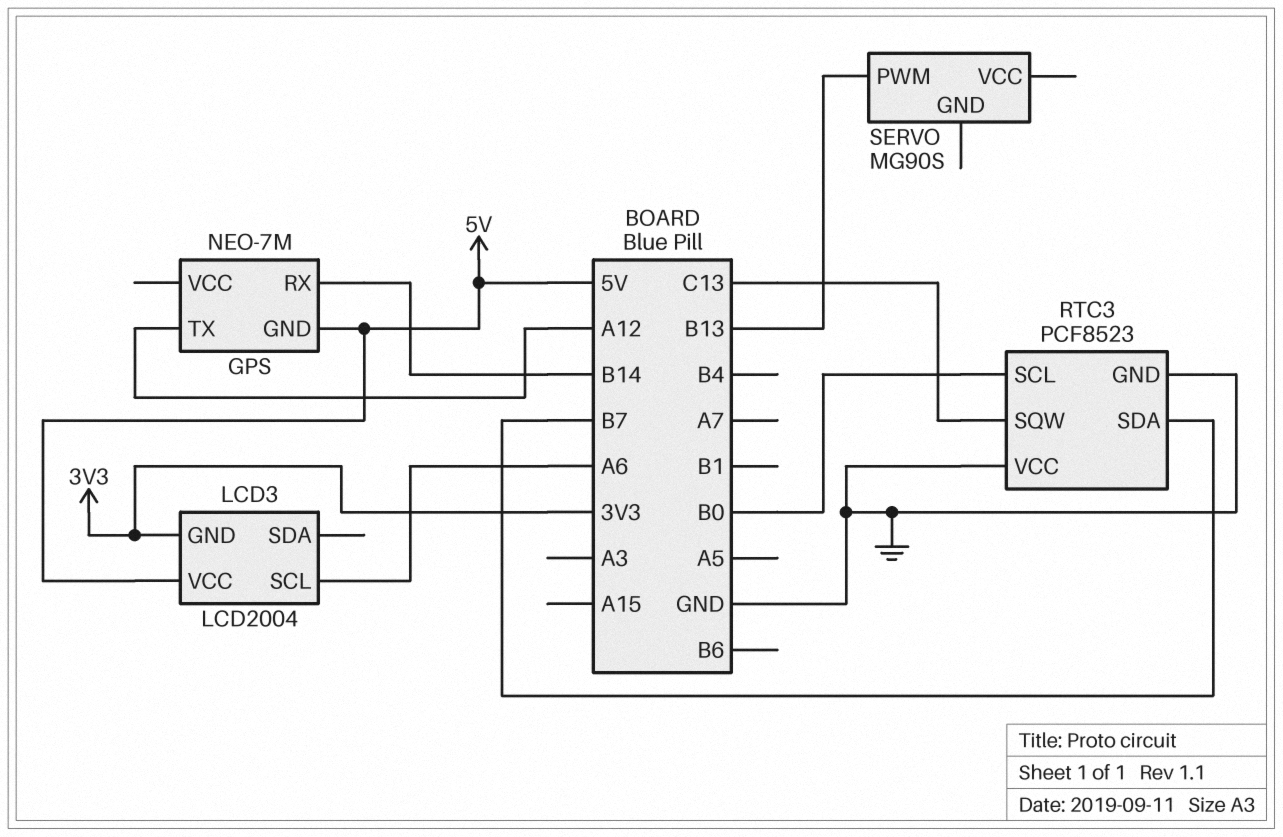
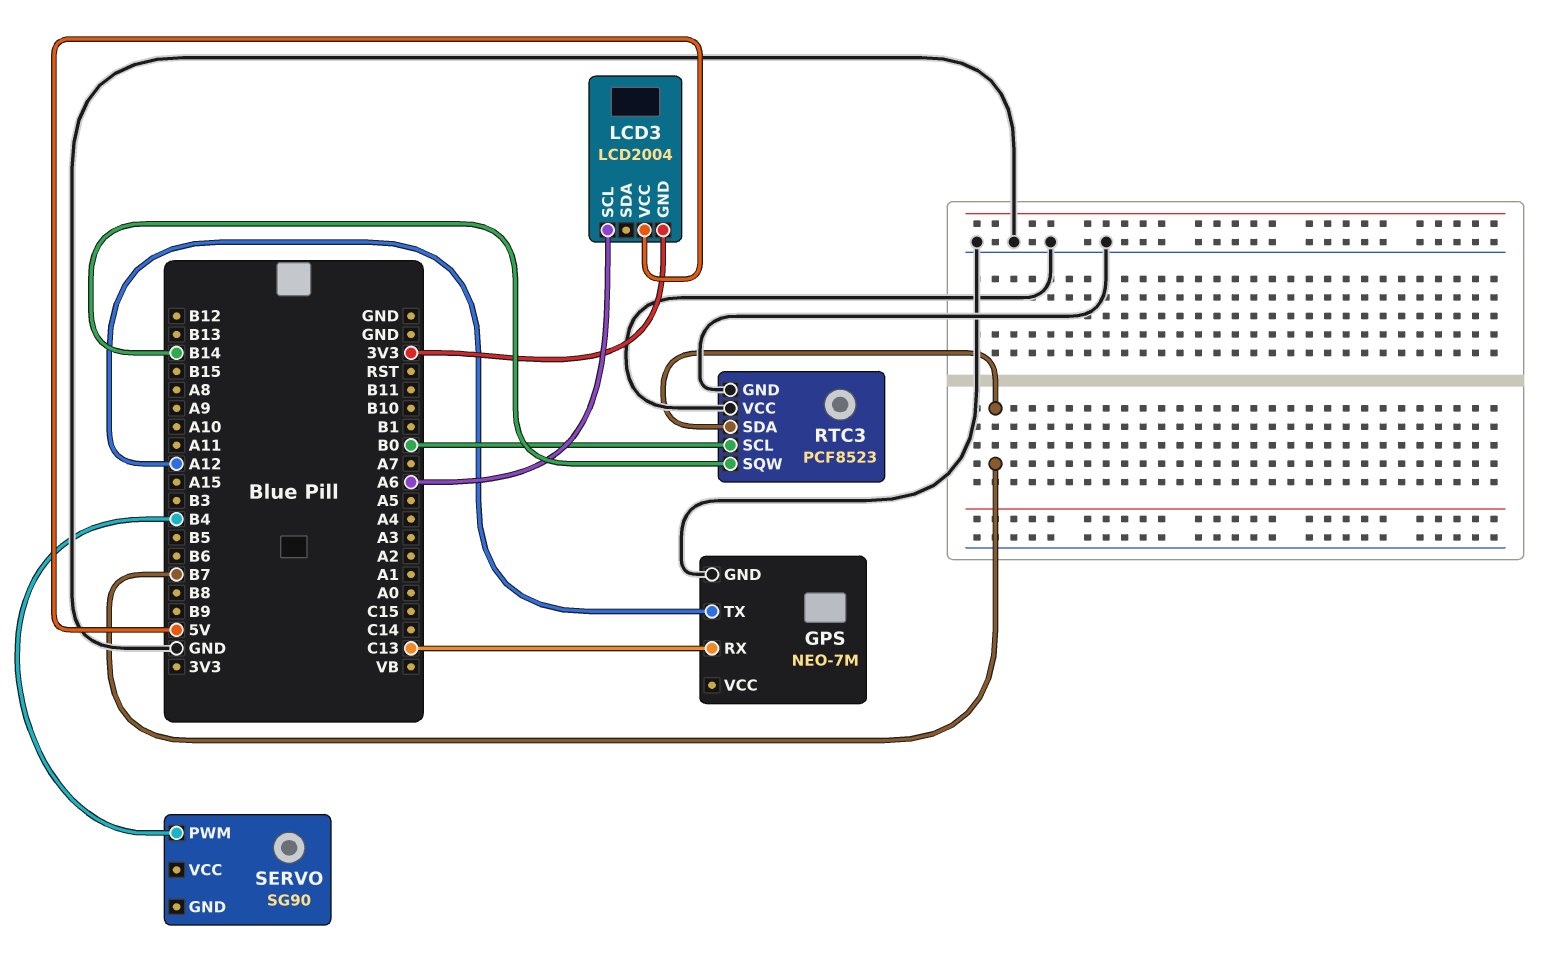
GPS pin GND: 5V -> GND
GPS pin RX: B14 -> C13
RTC3 pin SQW: C13 -> B14
SERVO: MG90S -> SG90
SERVO pin PWM: B13 -> B4

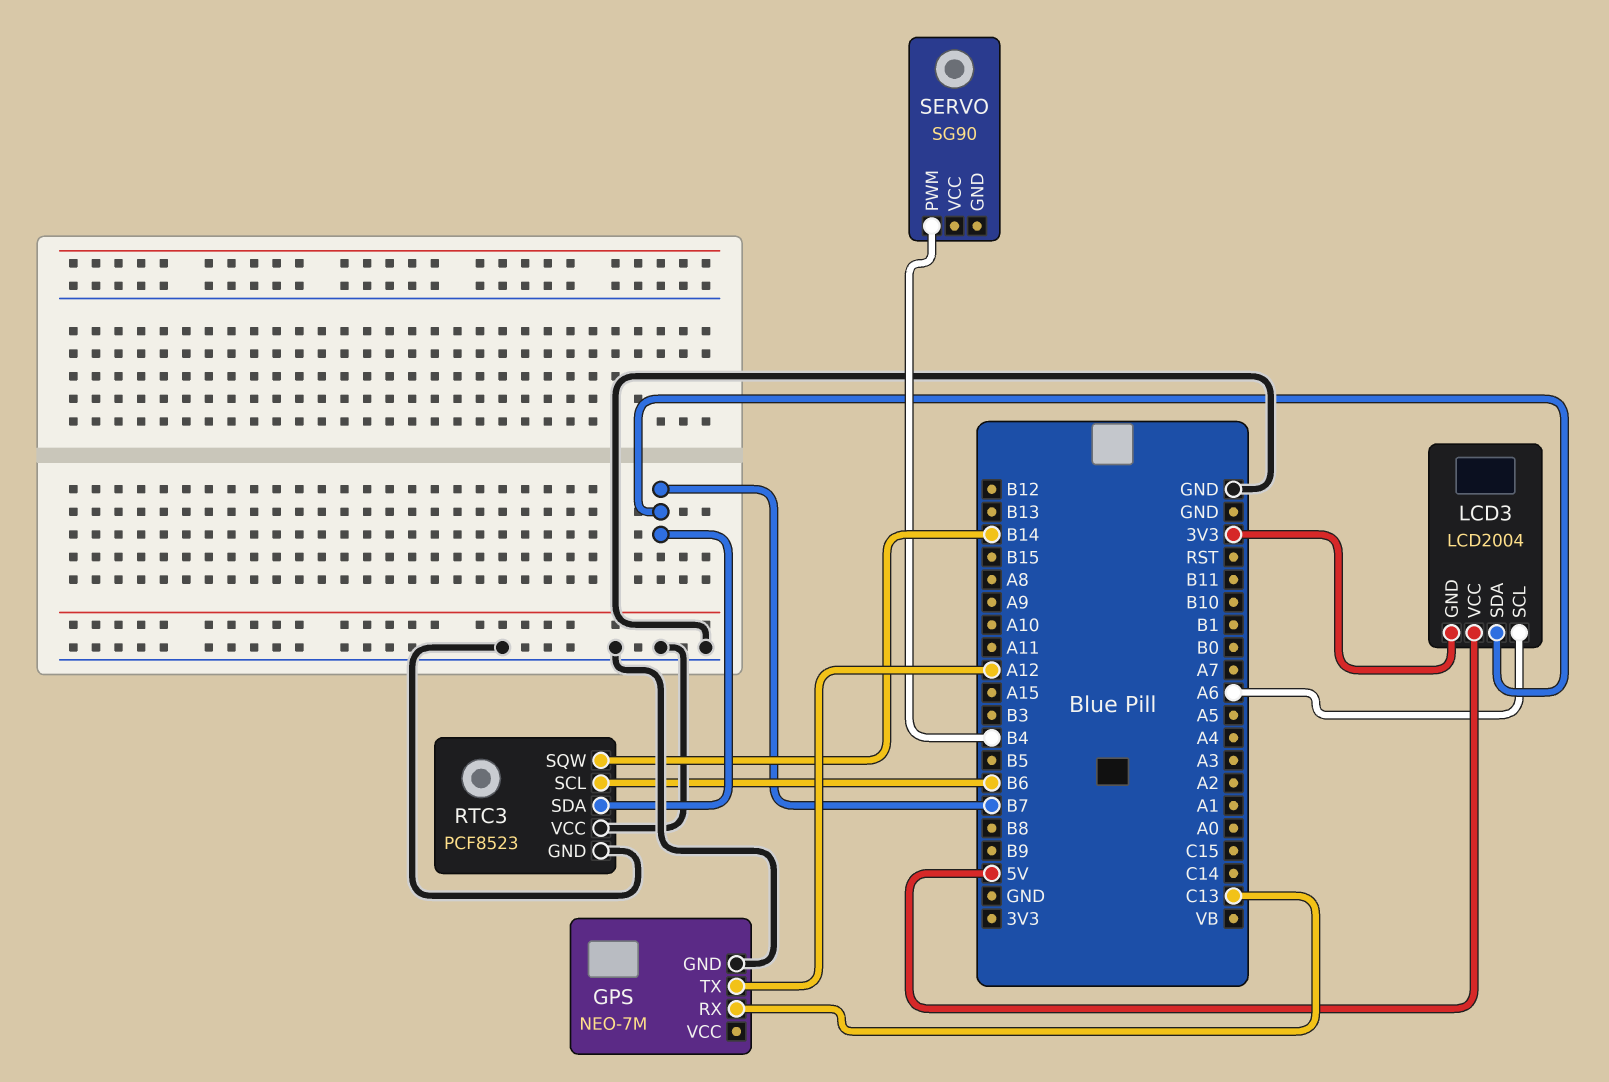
LCD3 pin SDA: none -> B7
RTC3 pin SCL: B0 -> B6

